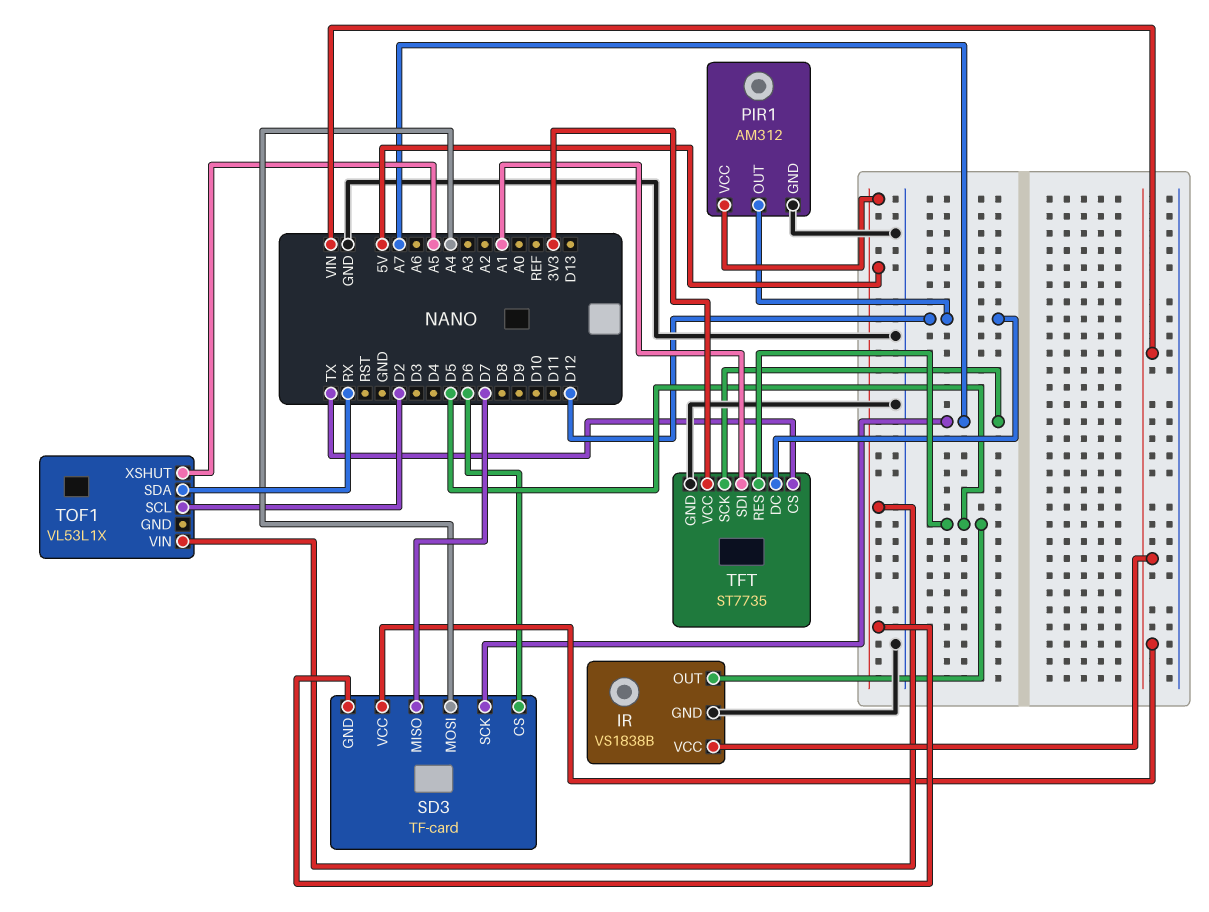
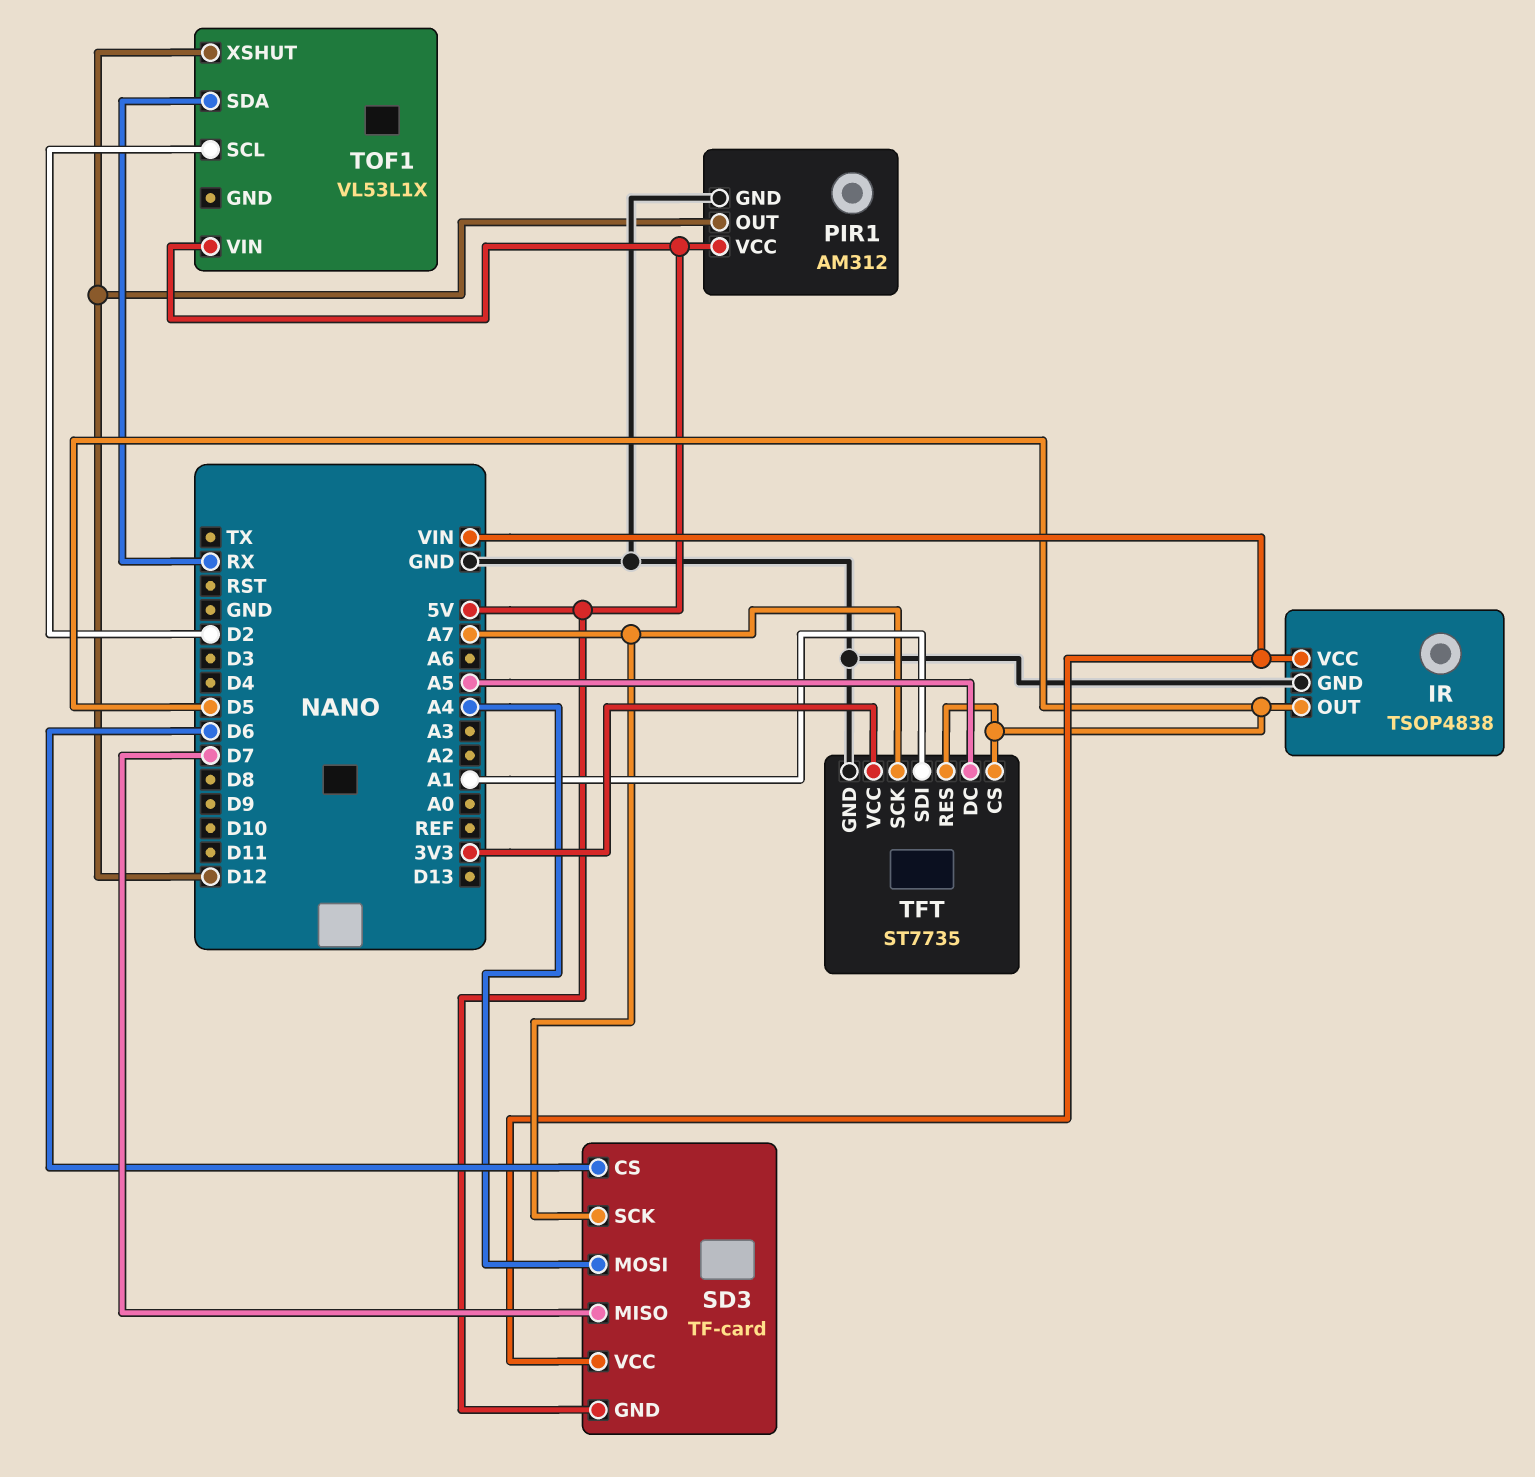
IR: VS1838B -> TSOP4838
TFT pin CS: TX -> D5
TFT pin DC: D12 -> A5
TOF1 pin XSHUT: A5 -> D12

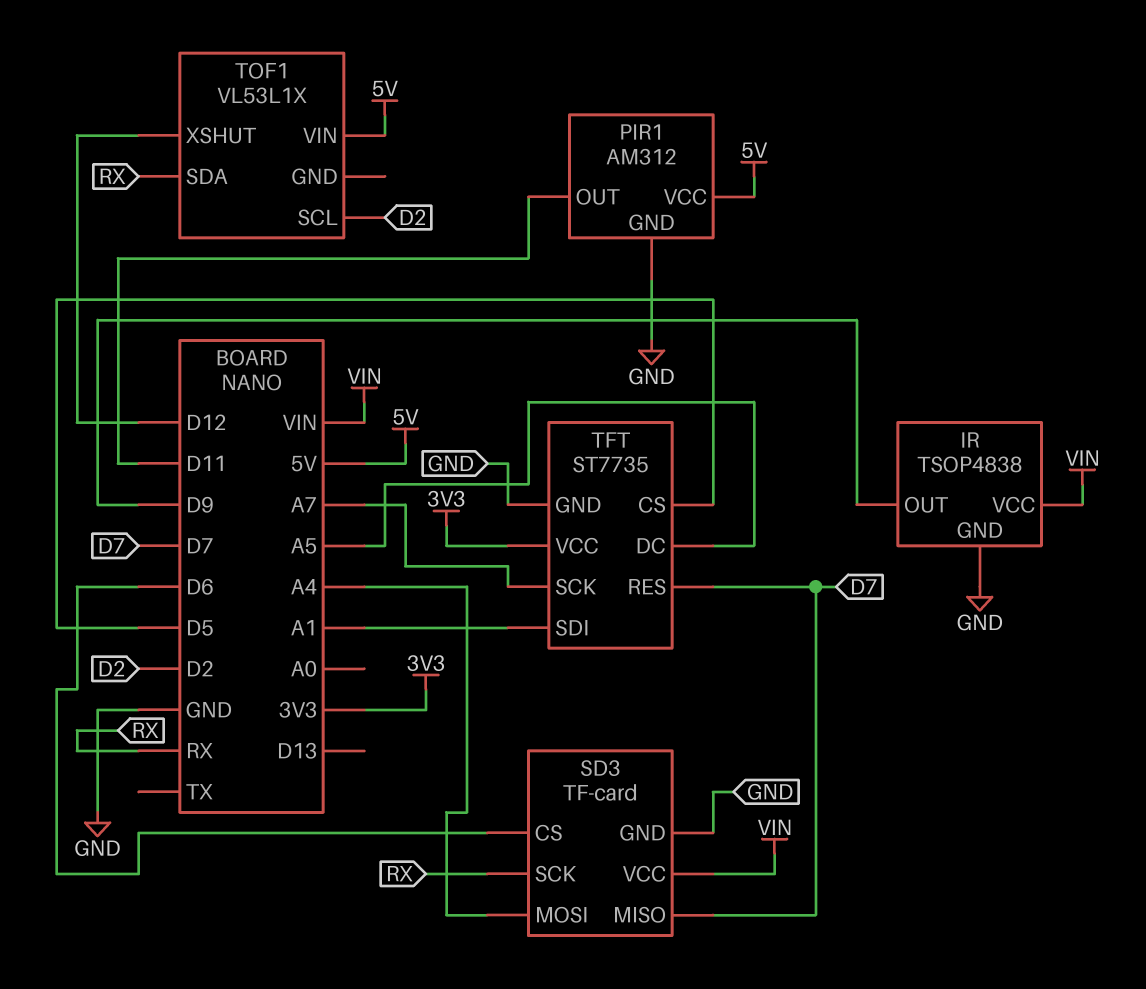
IR pin OUT: D5 -> D9
PIR1 pin OUT: D12 -> D11
SD3 pin GND: 5V -> GND
SD3 pin SCK: A7 -> RX
TFT pin RES: D5 -> D7

